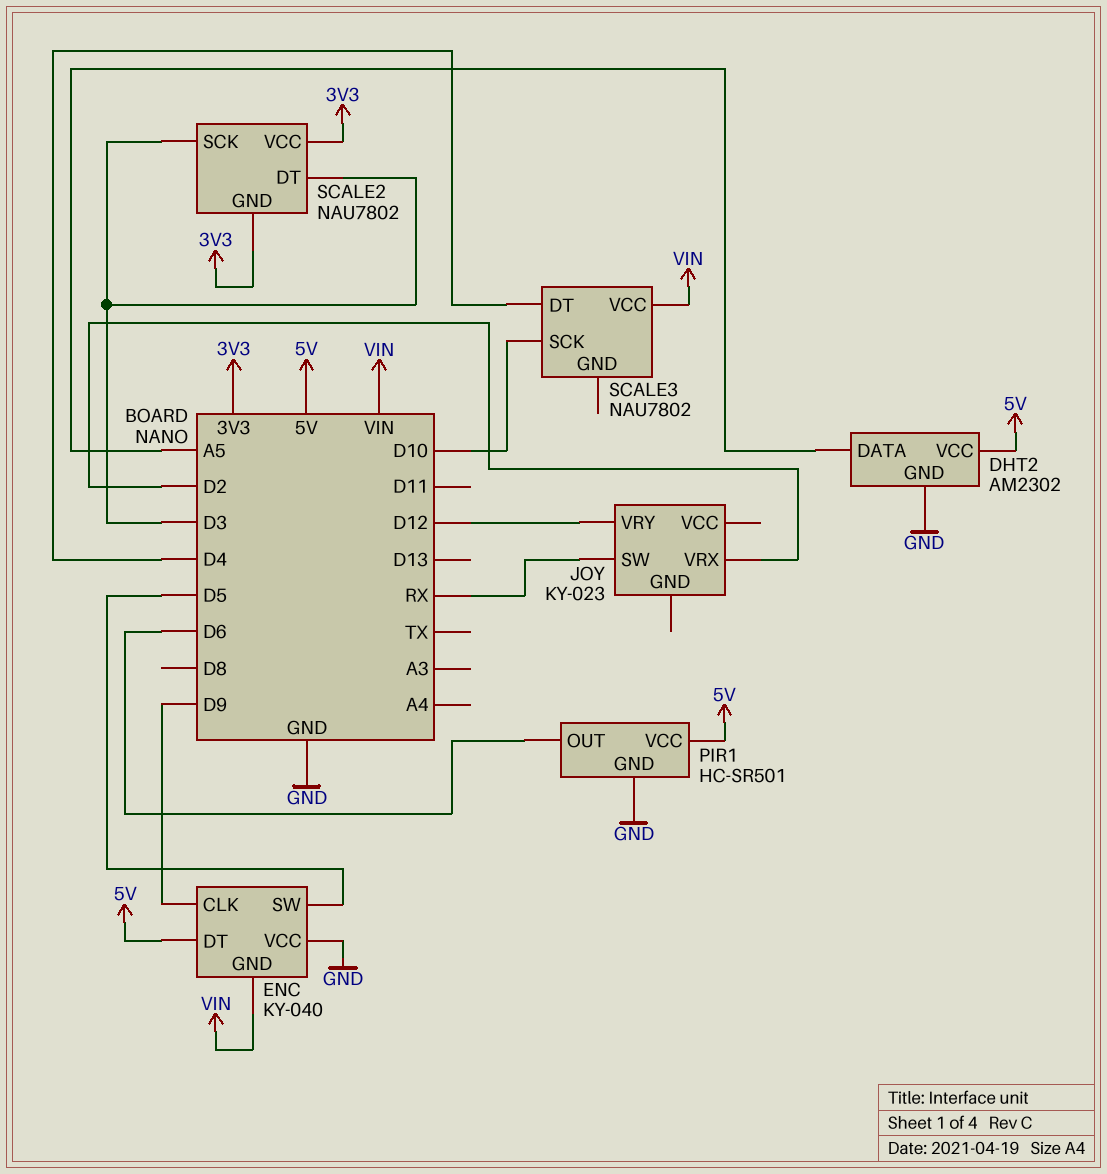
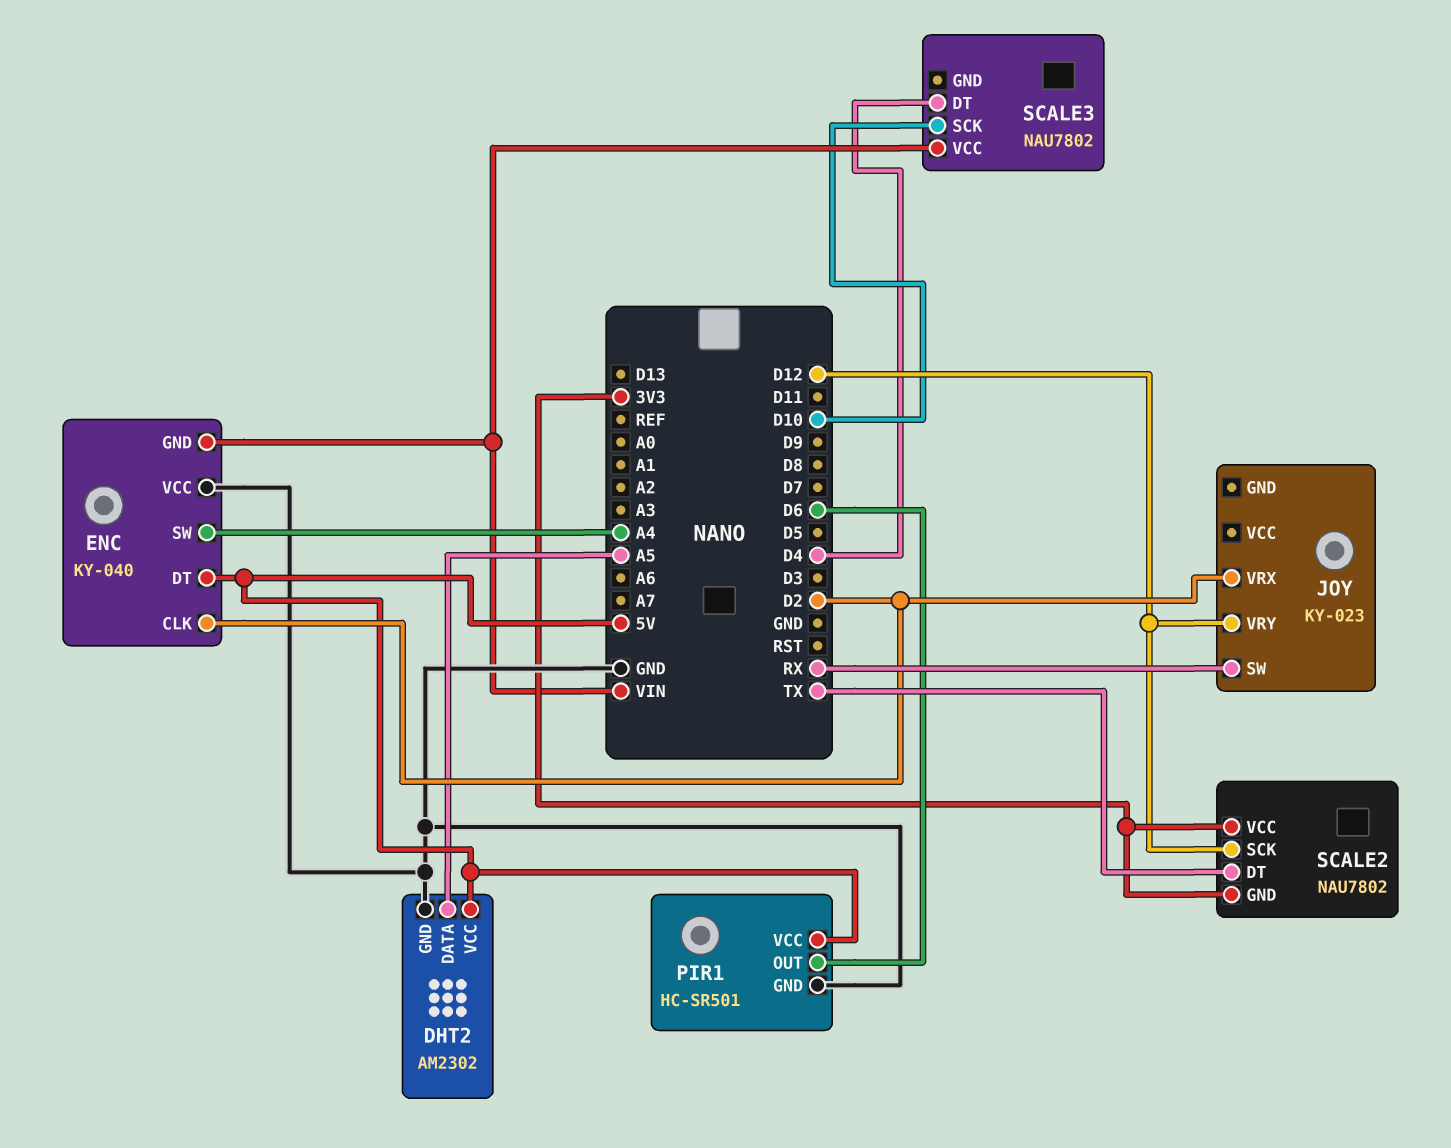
ENC pin CLK: D9 -> D2
ENC pin SW: D5 -> A4
SCALE2 pin DT: D3 -> TX
SCALE2 pin SCK: D3 -> D12

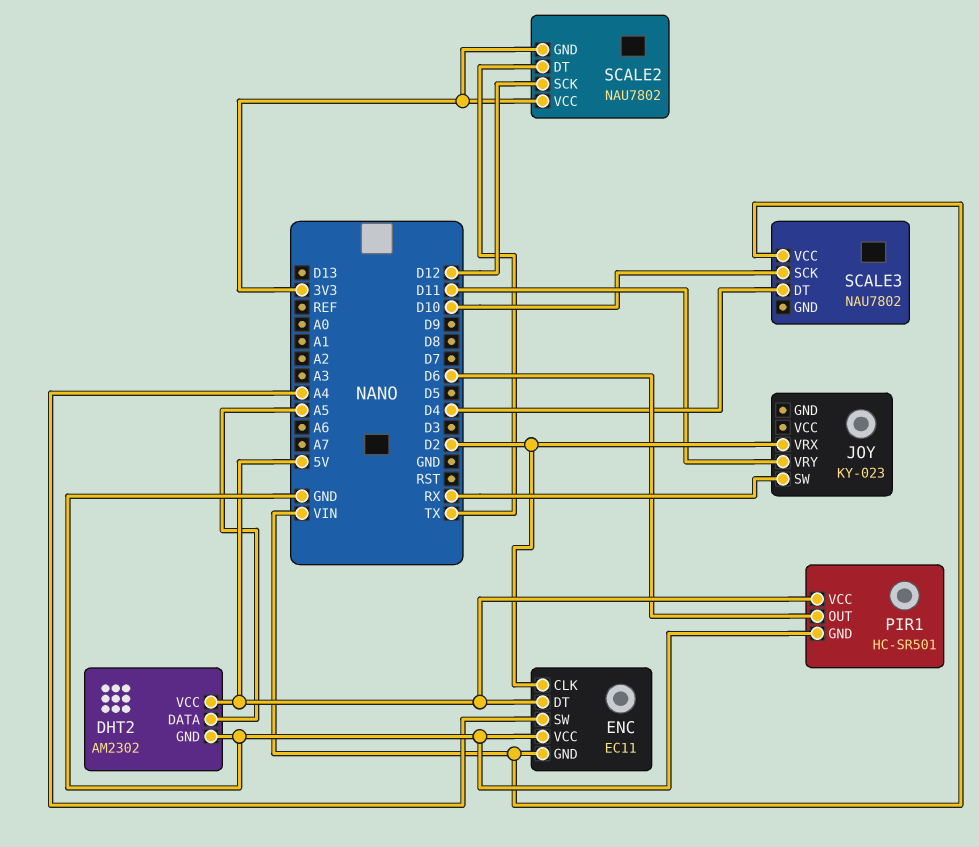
ENC: KY-040 -> EC11
JOY pin VRY: D12 -> D11

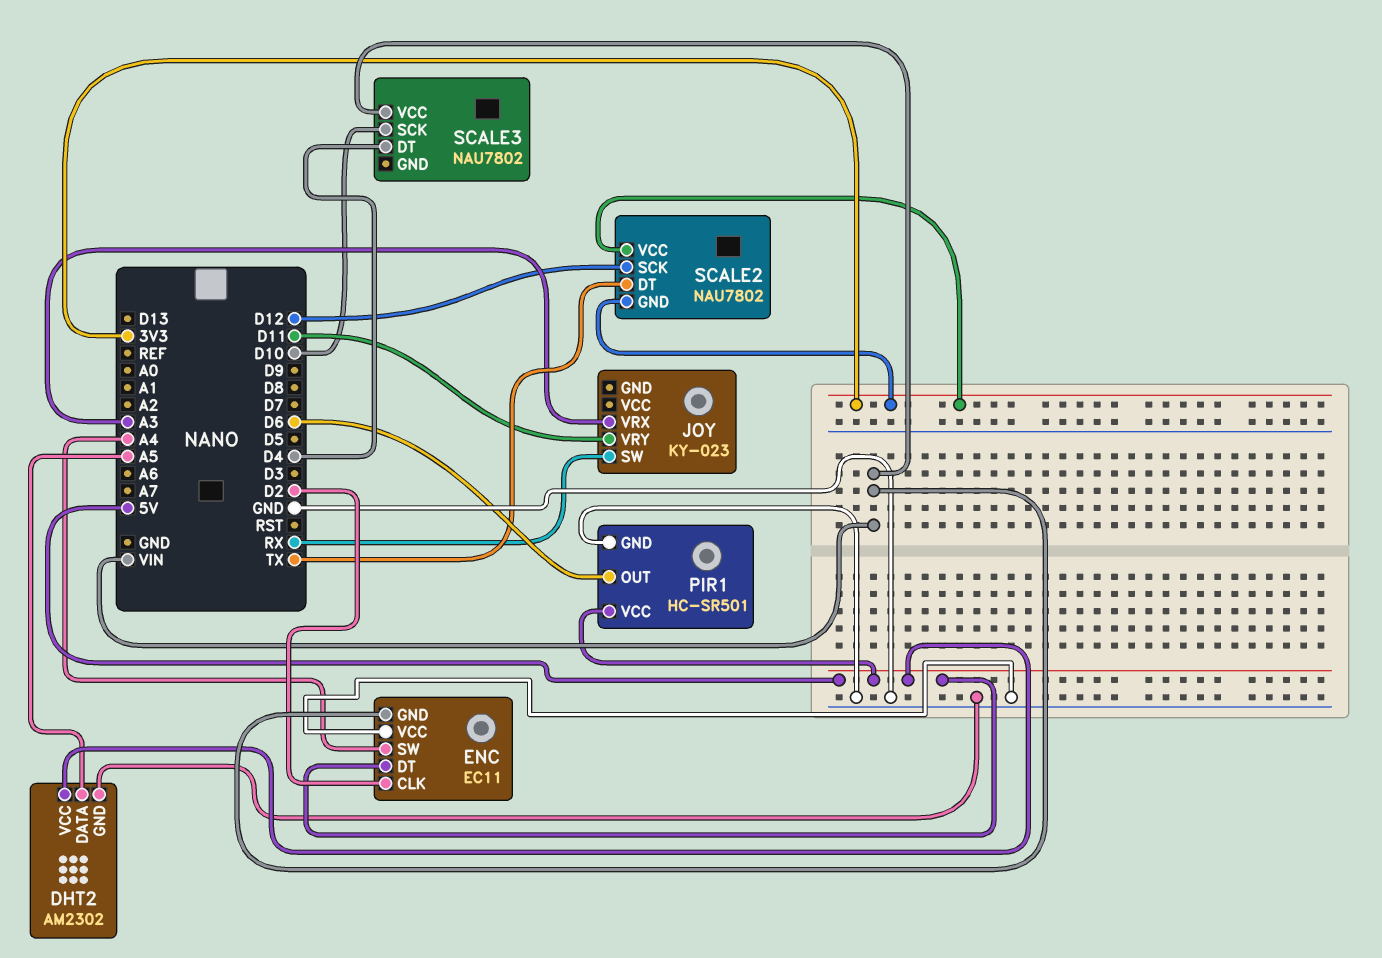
JOY pin VRX: D2 -> A3

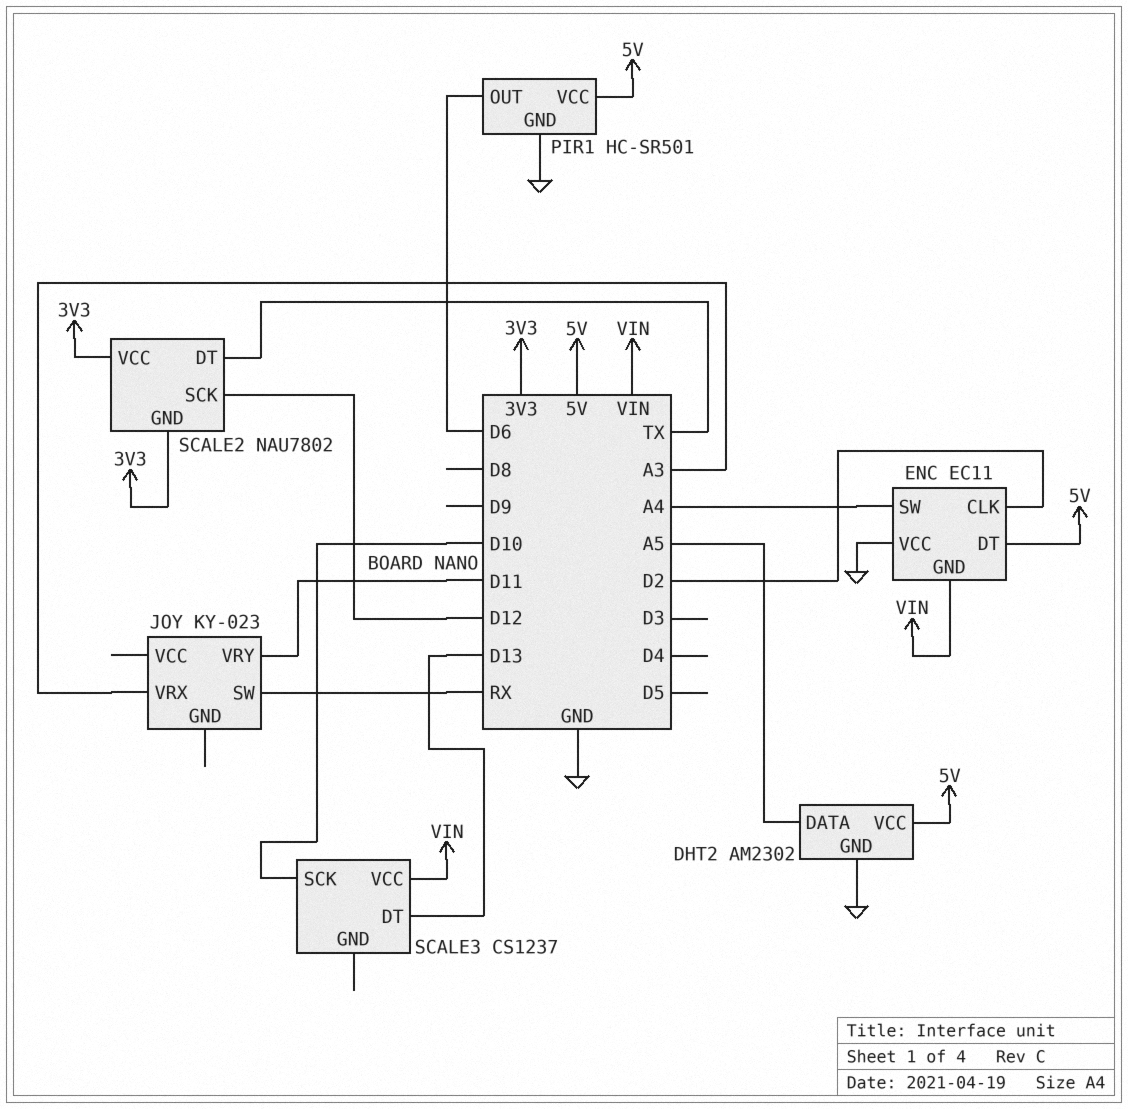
SCALE3: NAU7802 -> CS1237
SCALE3 pin DT: D4 -> D13

